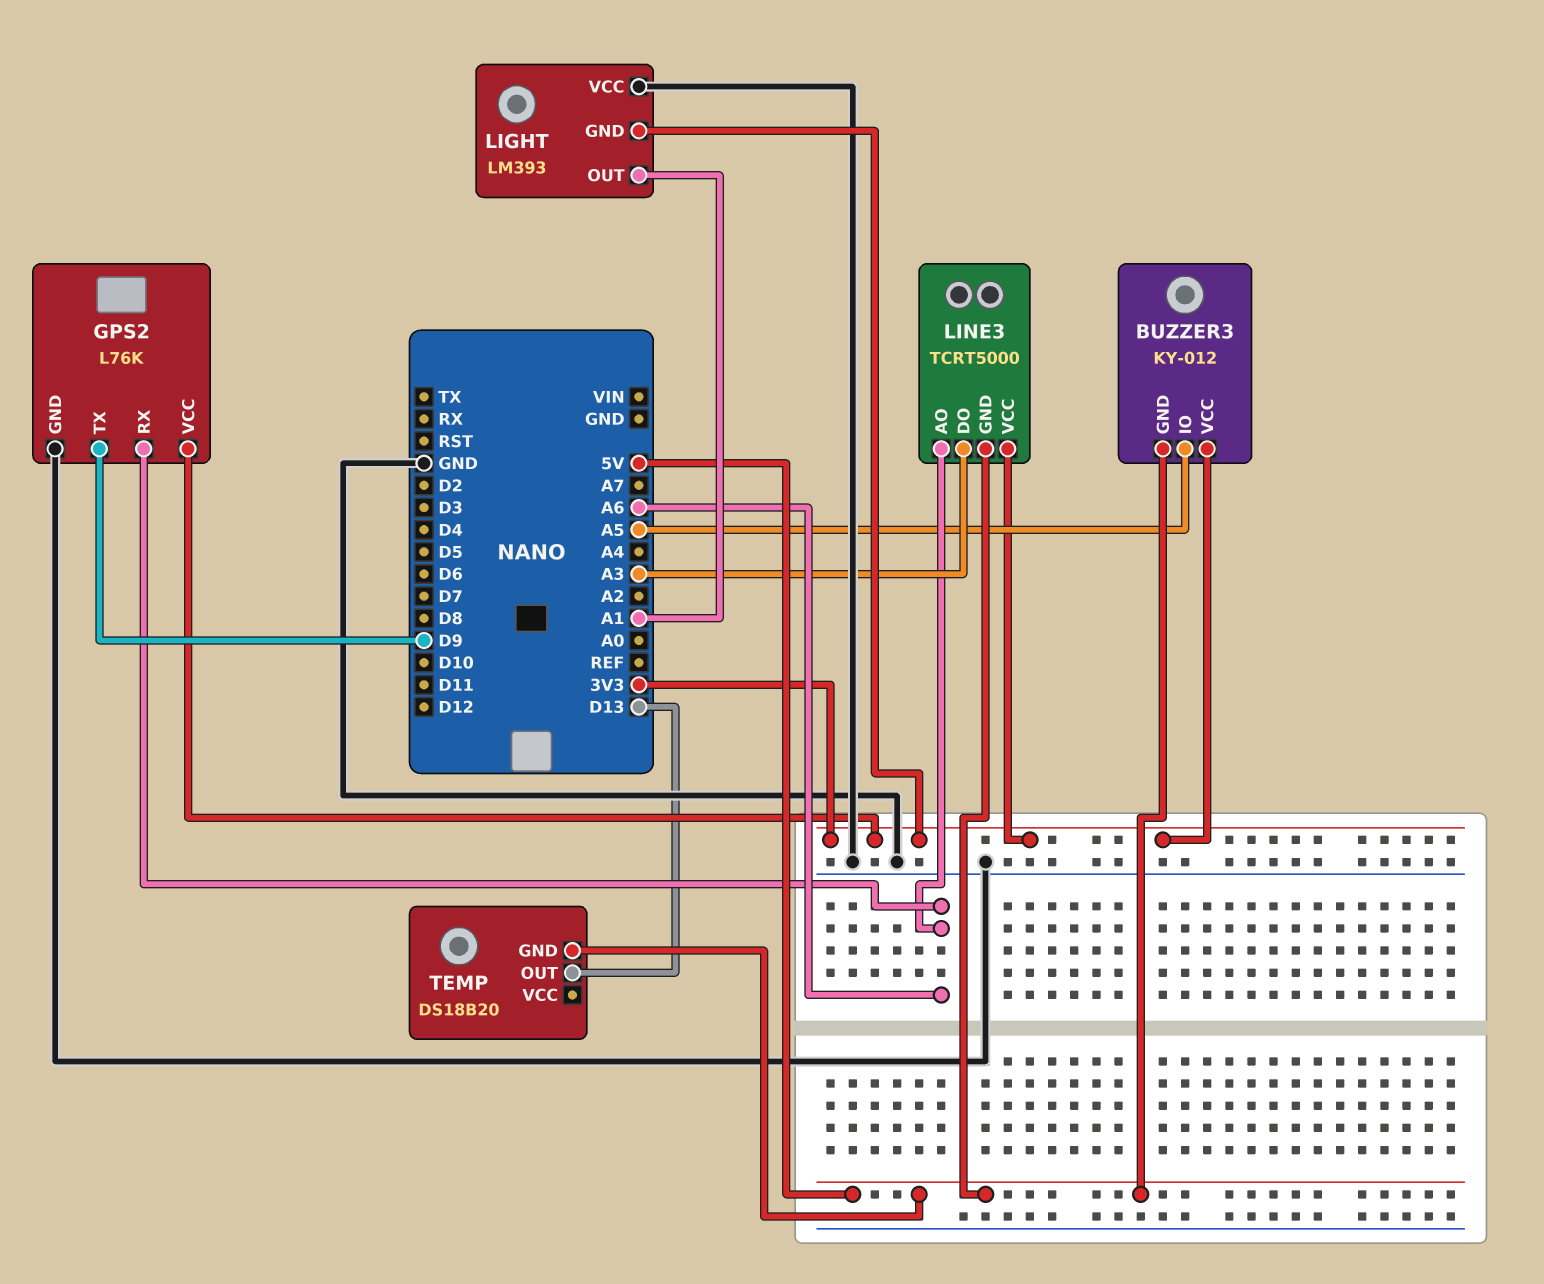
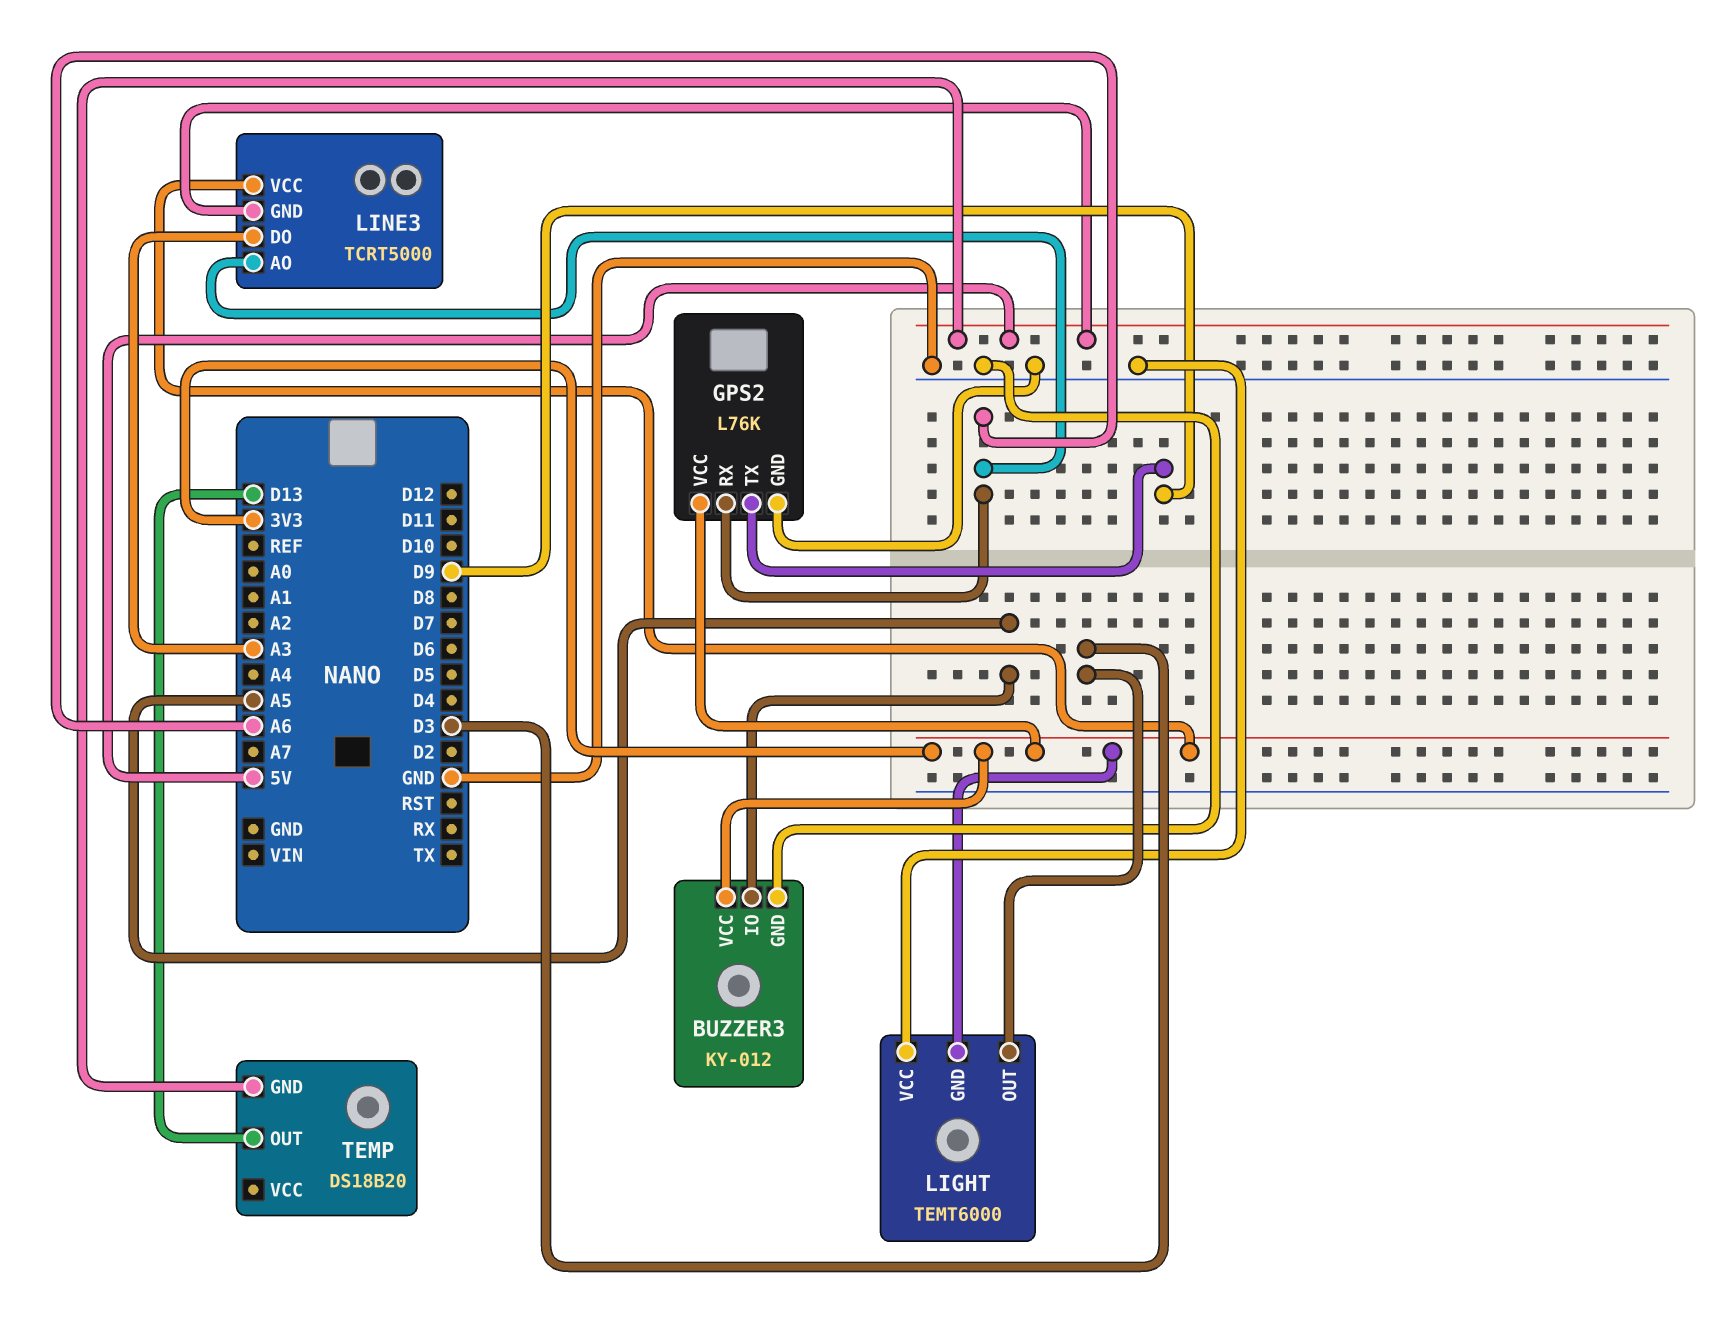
BUZZER3 pin GND: 5V -> GND
LIGHT: LM393 -> TEMT6000
LIGHT pin OUT: A1 -> D3

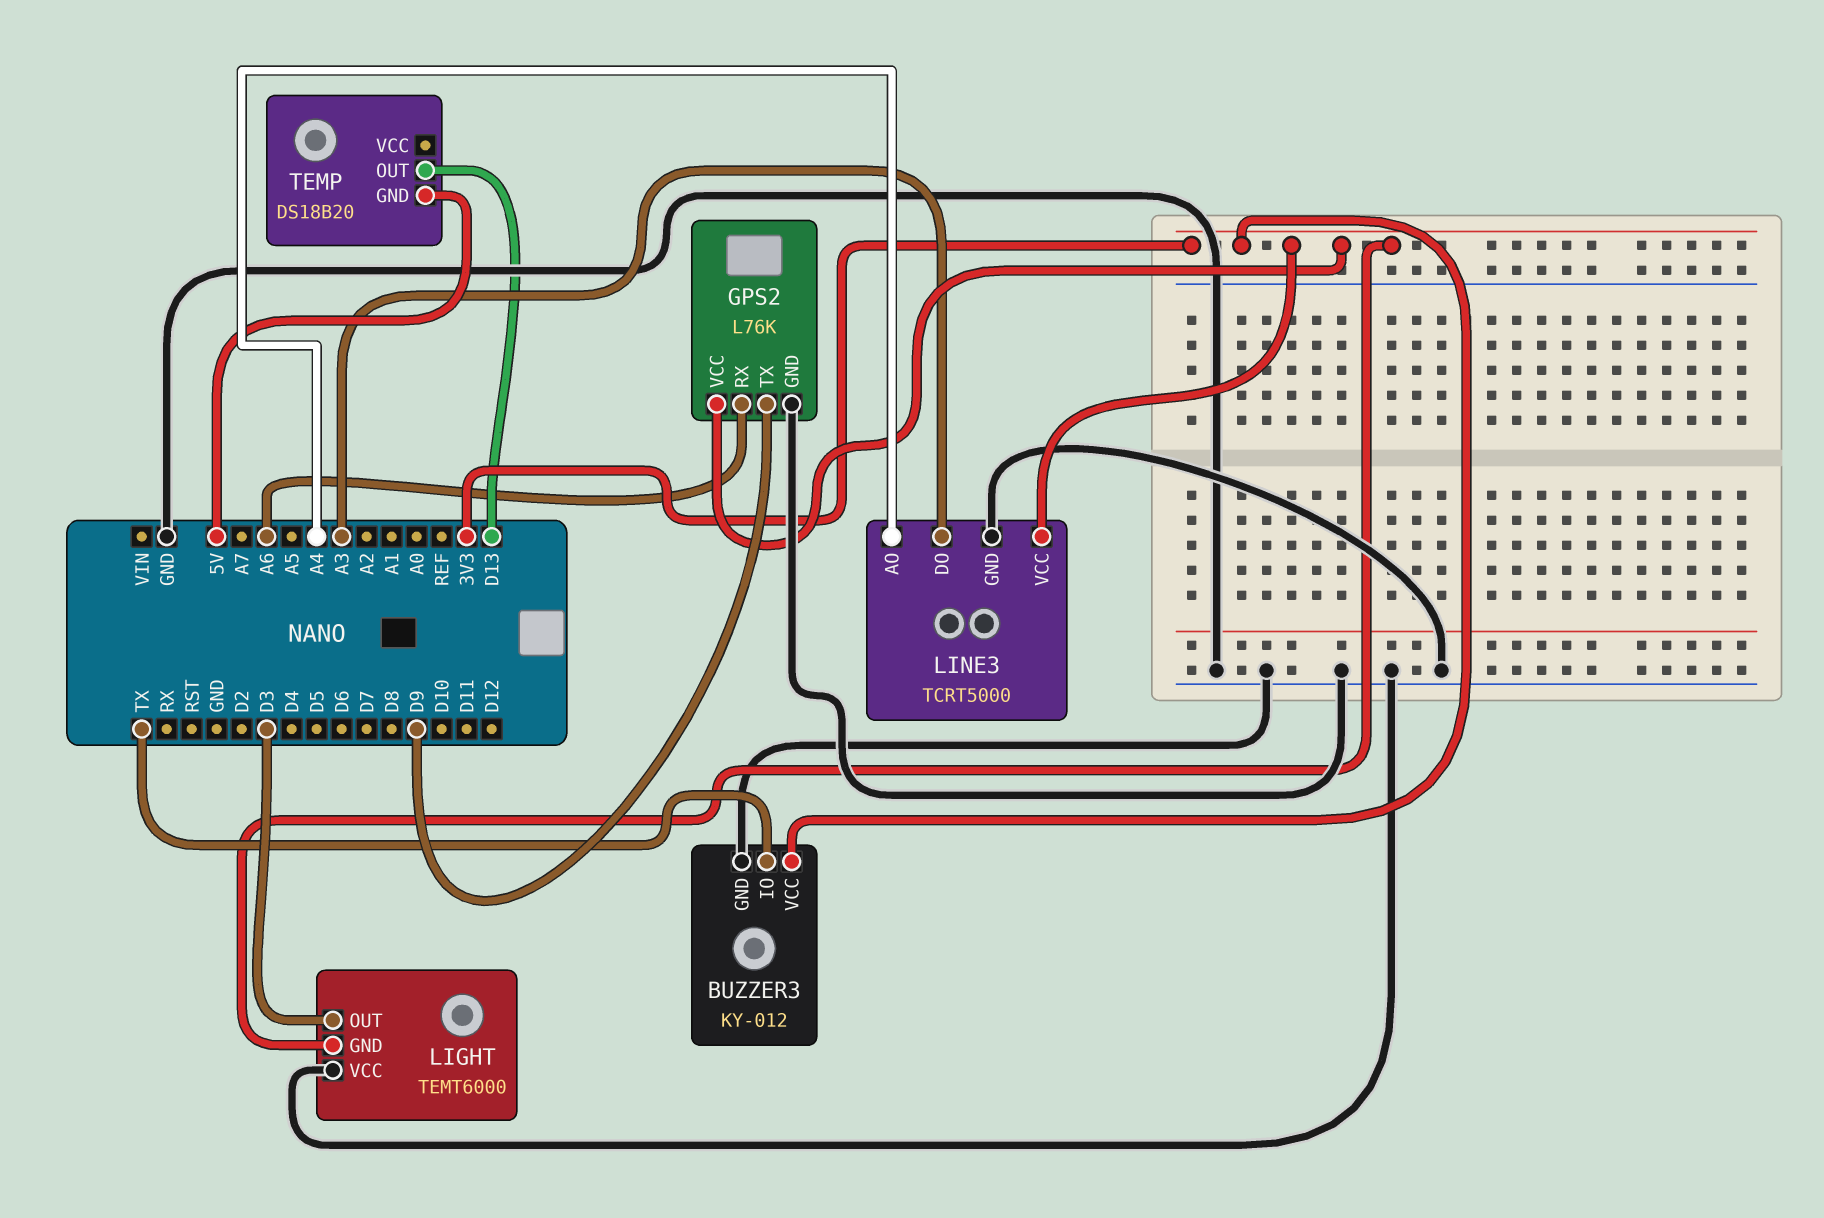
BUZZER3 pin IO: A5 -> TX
LINE3 pin AO: A6 -> A4
LINE3 pin GND: 5V -> GND

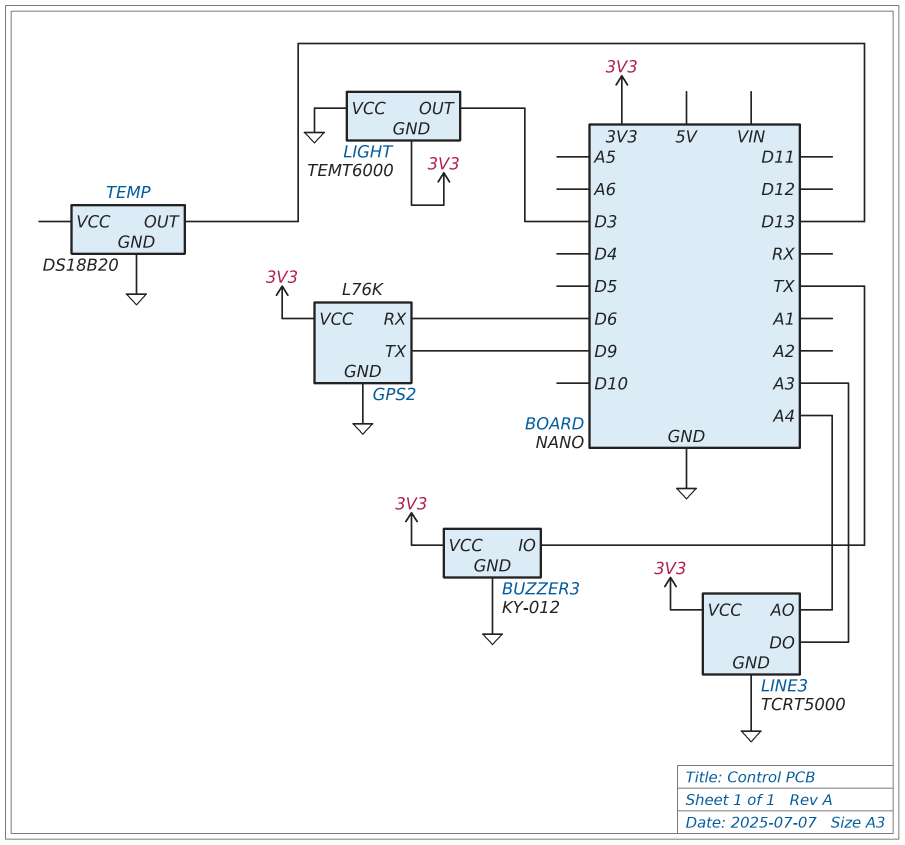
GPS2 pin RX: A6 -> D6
TEMP pin GND: 5V -> GND

